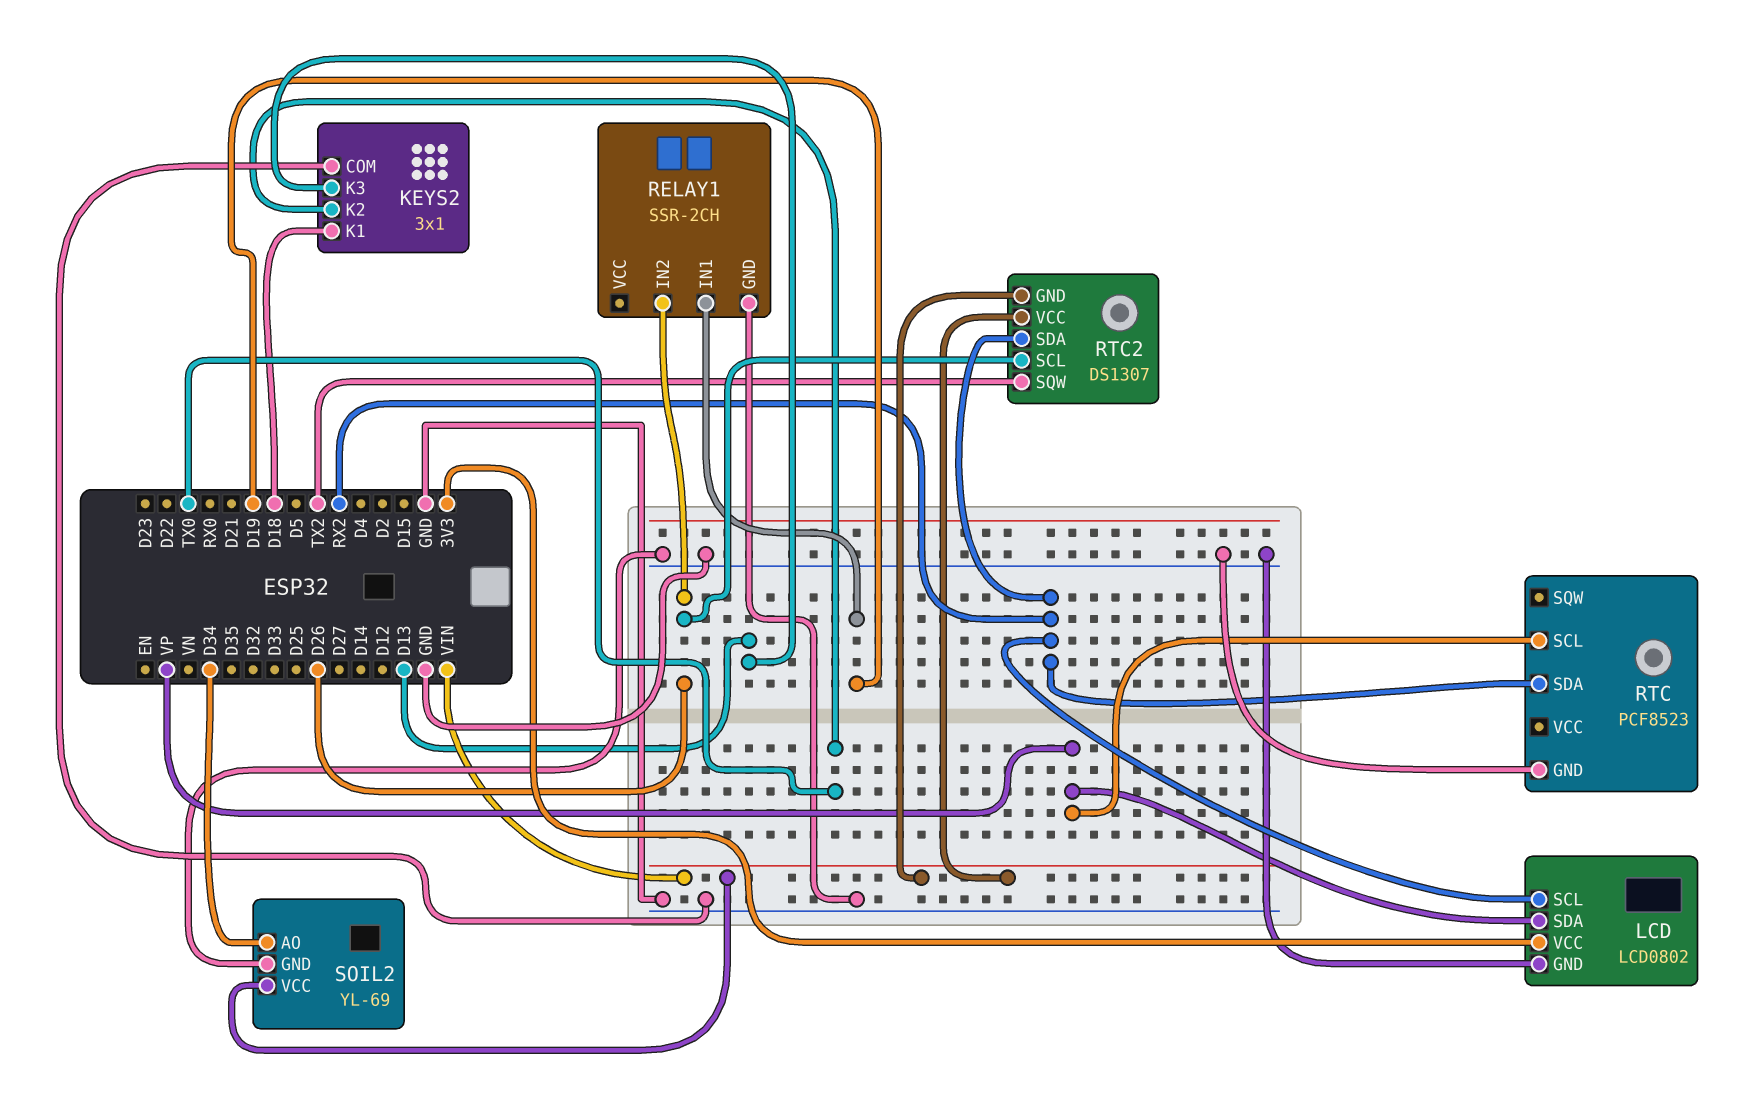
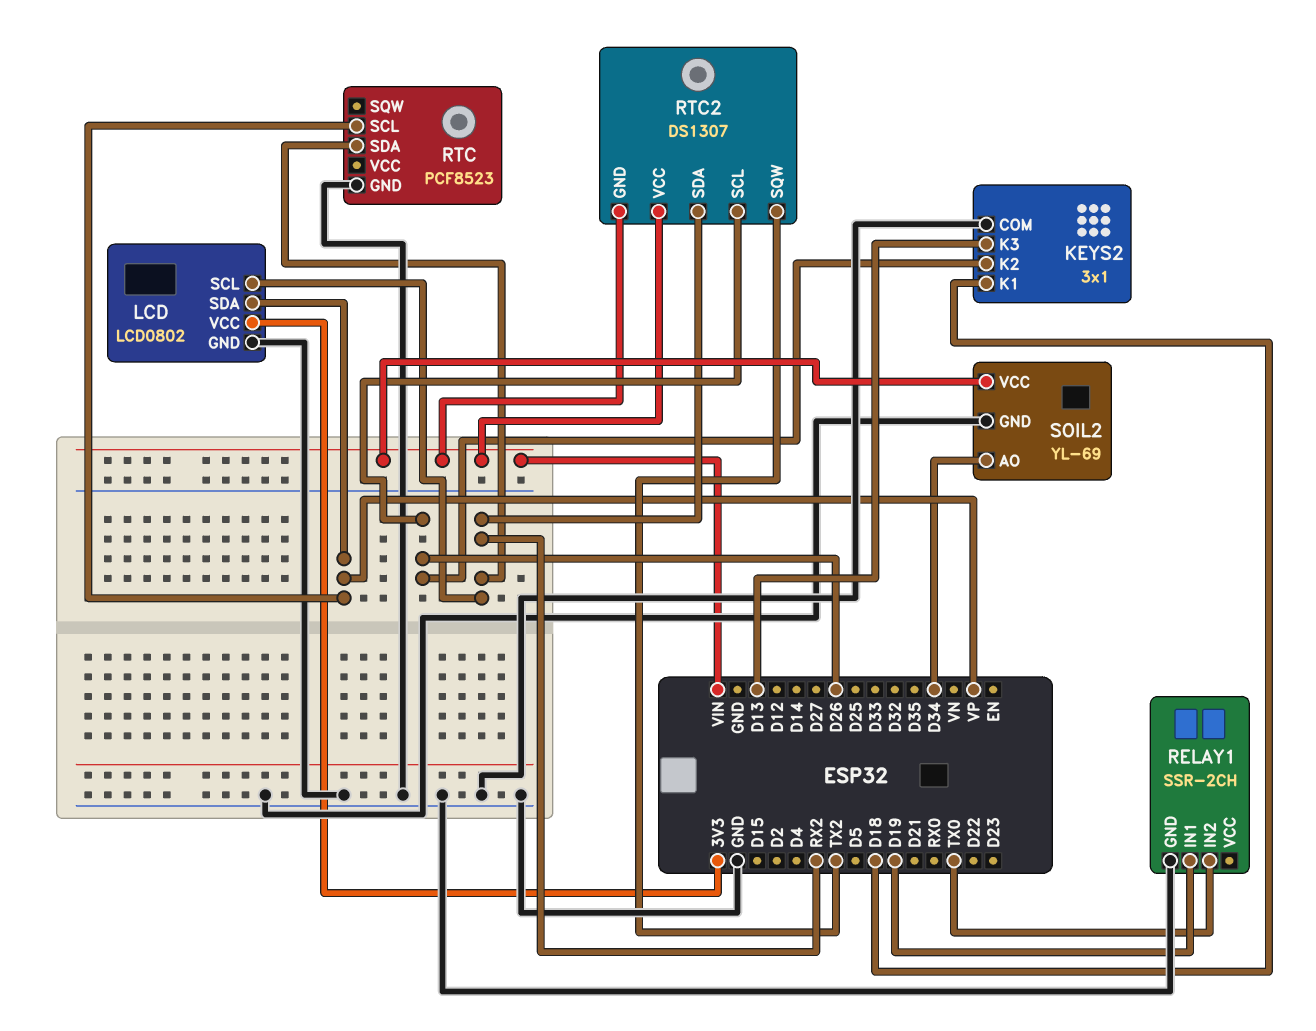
KEYS2 pin K2: TX0 -> D26
RELAY1 pin IN2: D26 -> TX0

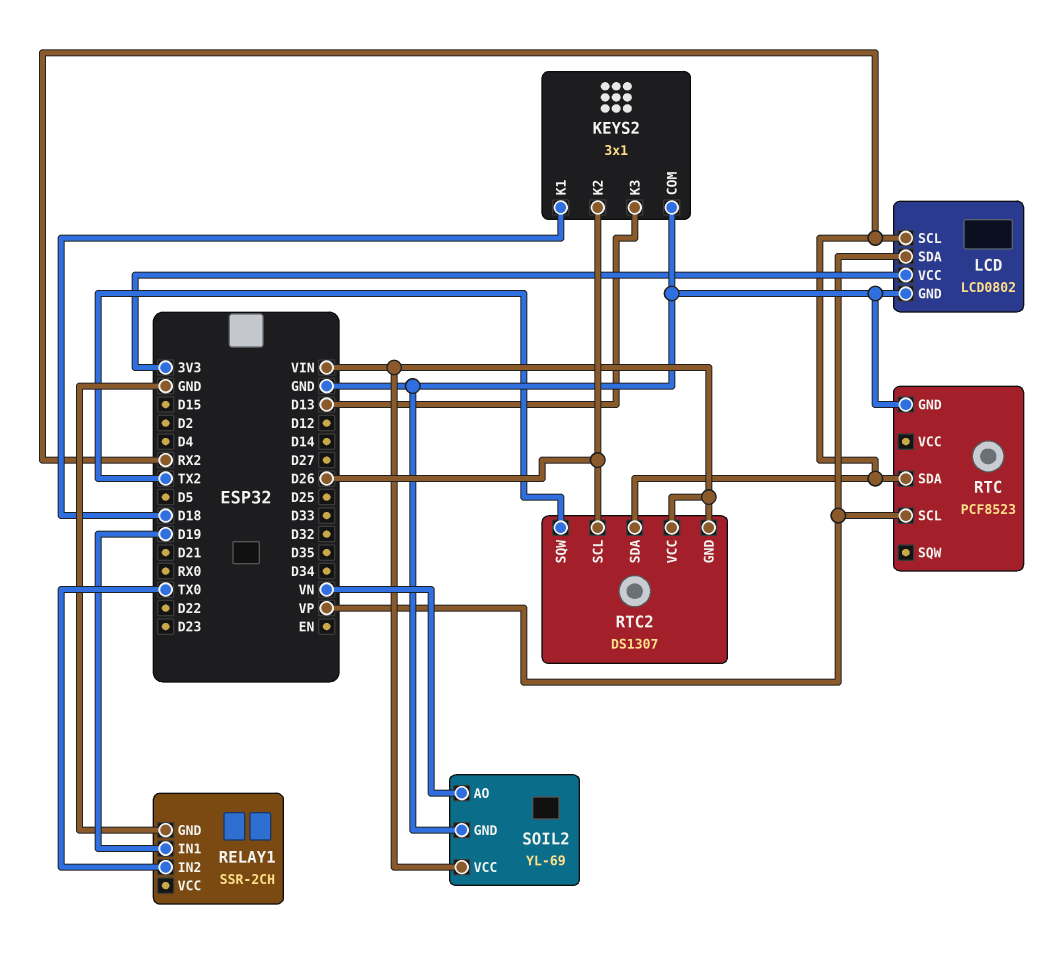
SOIL2 pin AO: D34 -> VN

